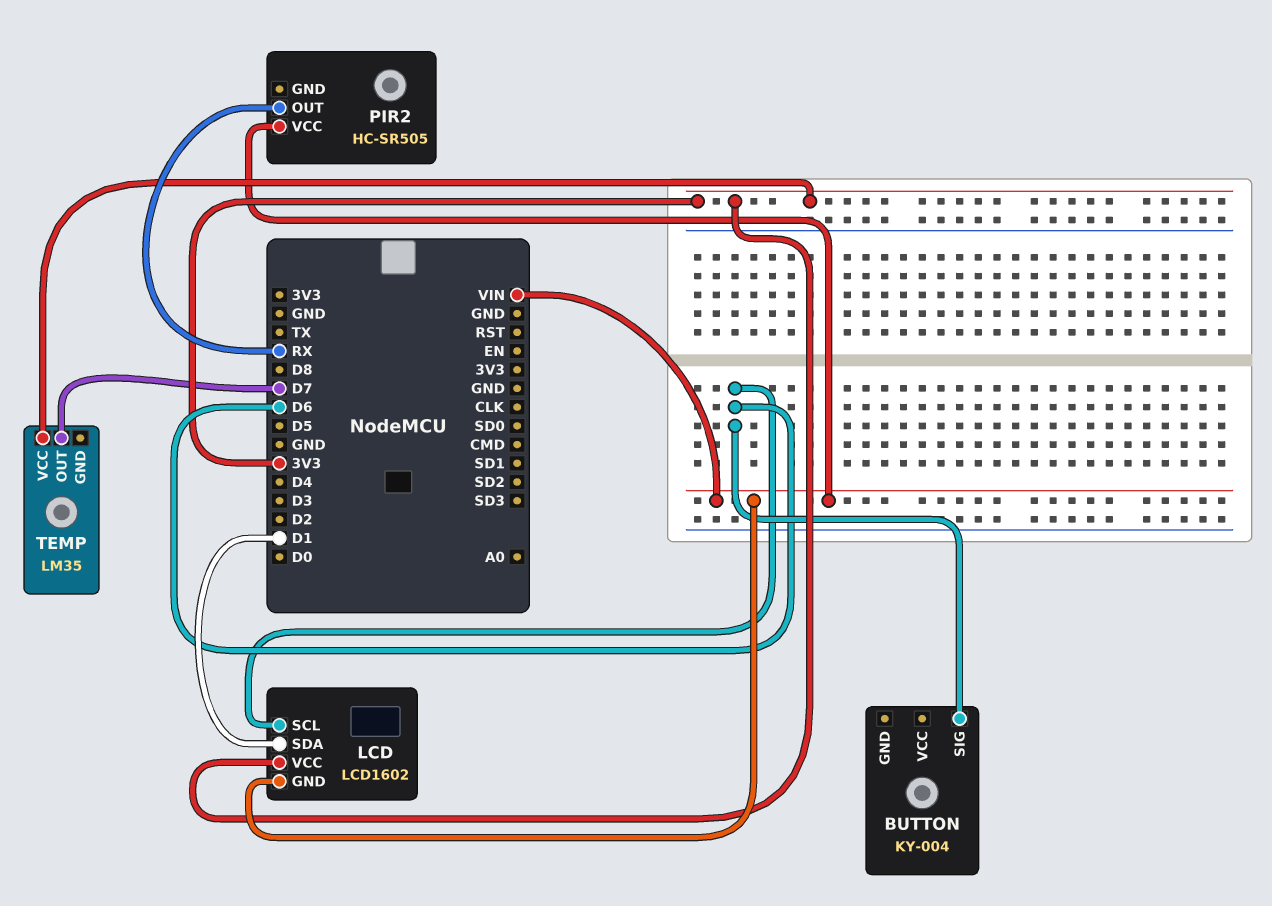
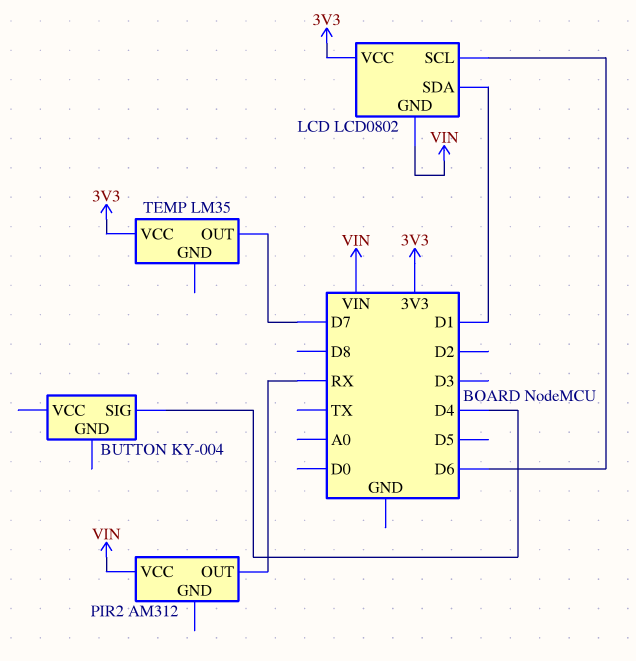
BUTTON pin SIG: D6 -> D4
LCD: LCD1602 -> LCD0802
PIR2: HC-SR505 -> AM312

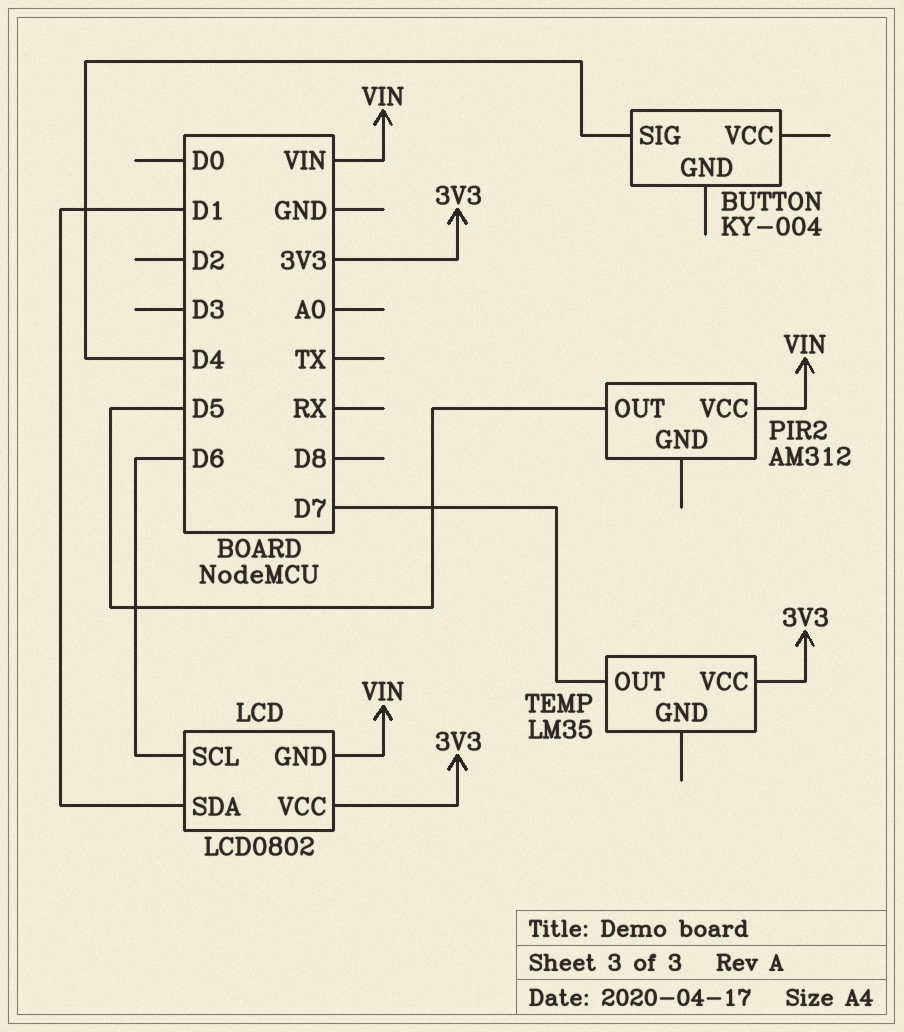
PIR2 pin OUT: RX -> D5

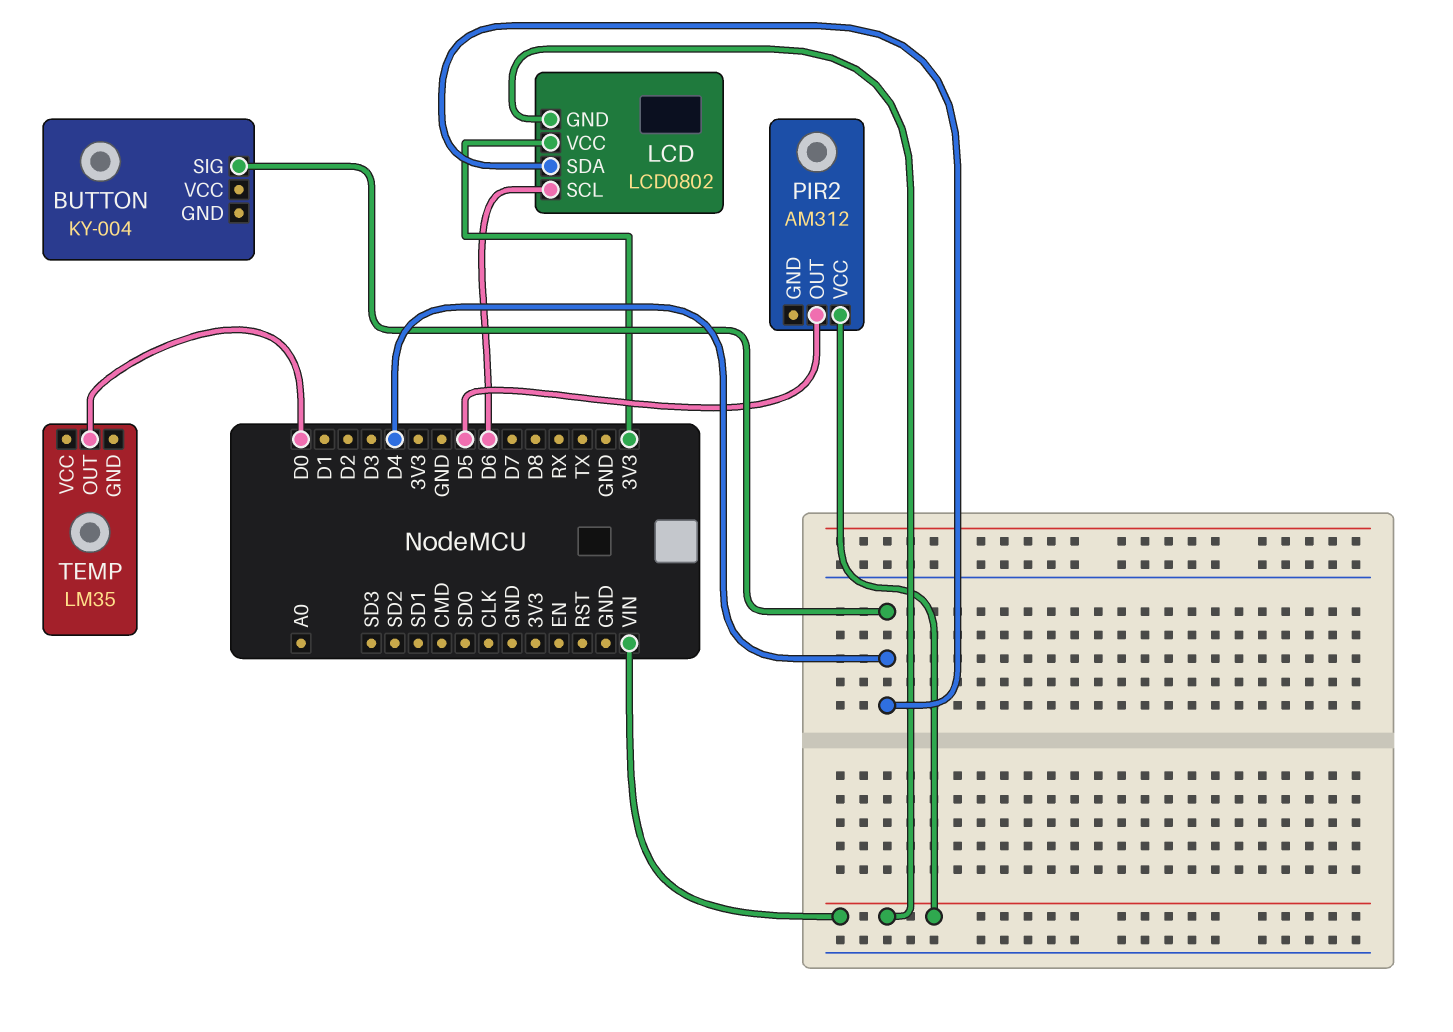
LCD pin SDA: D1 -> D4
TEMP pin OUT: D7 -> D0
TEMP pin VCC: 3V3 -> none

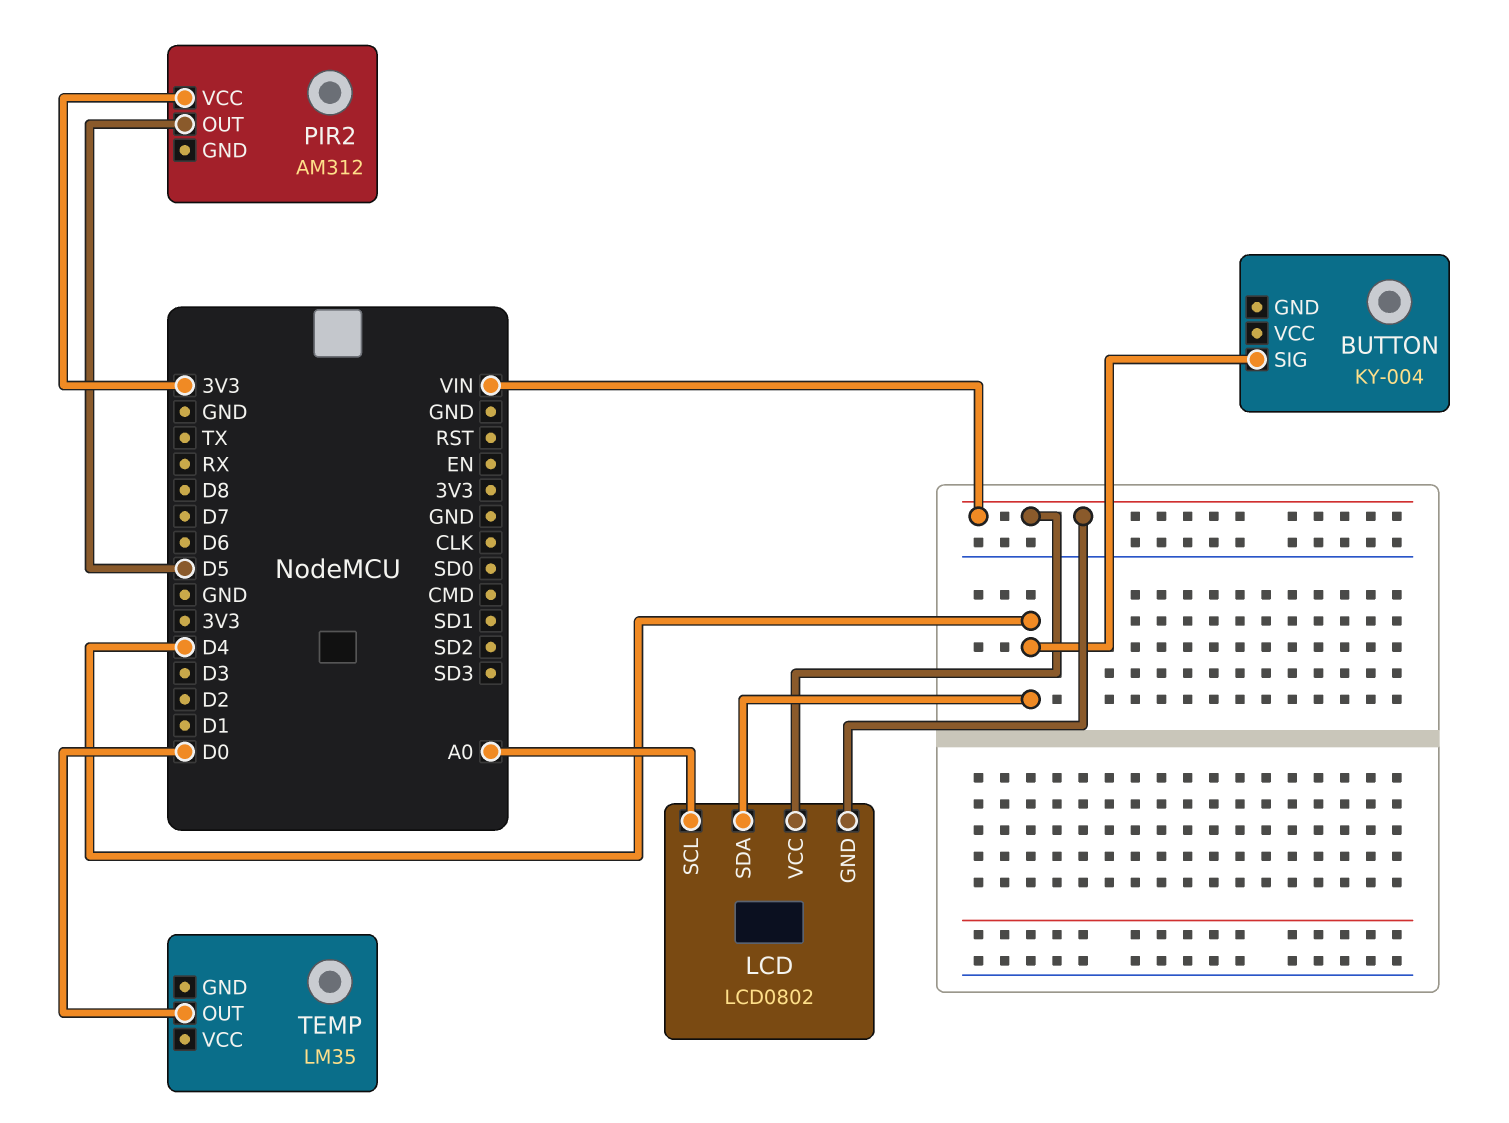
LCD pin SCL: D6 -> A0
LCD pin VCC: 3V3 -> VIN
PIR2 pin VCC: VIN -> 3V3

